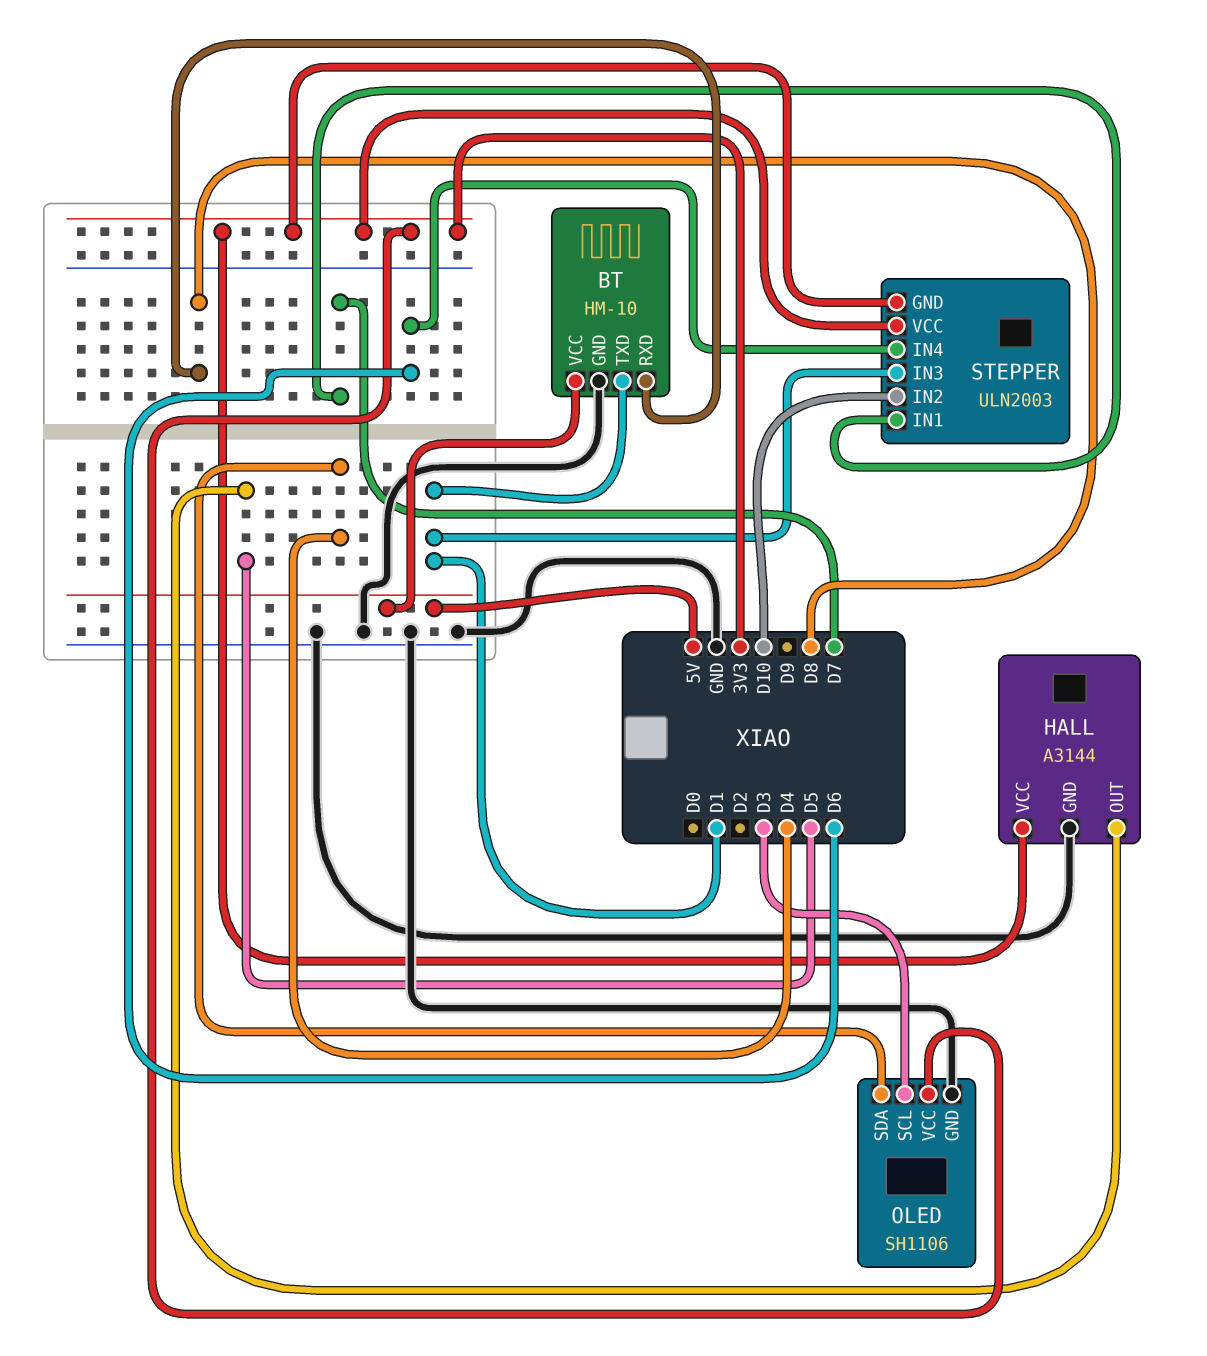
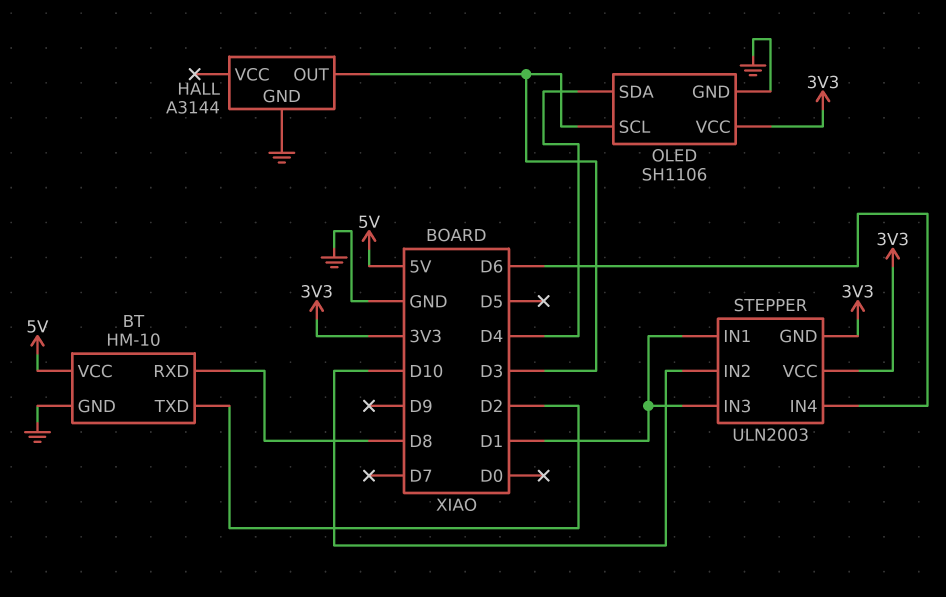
BT pin TXD: D1 -> D2
HALL pin OUT: D5 -> D3
HALL pin VCC: 3V3 -> none
STEPPER pin IN1: D7 -> D1

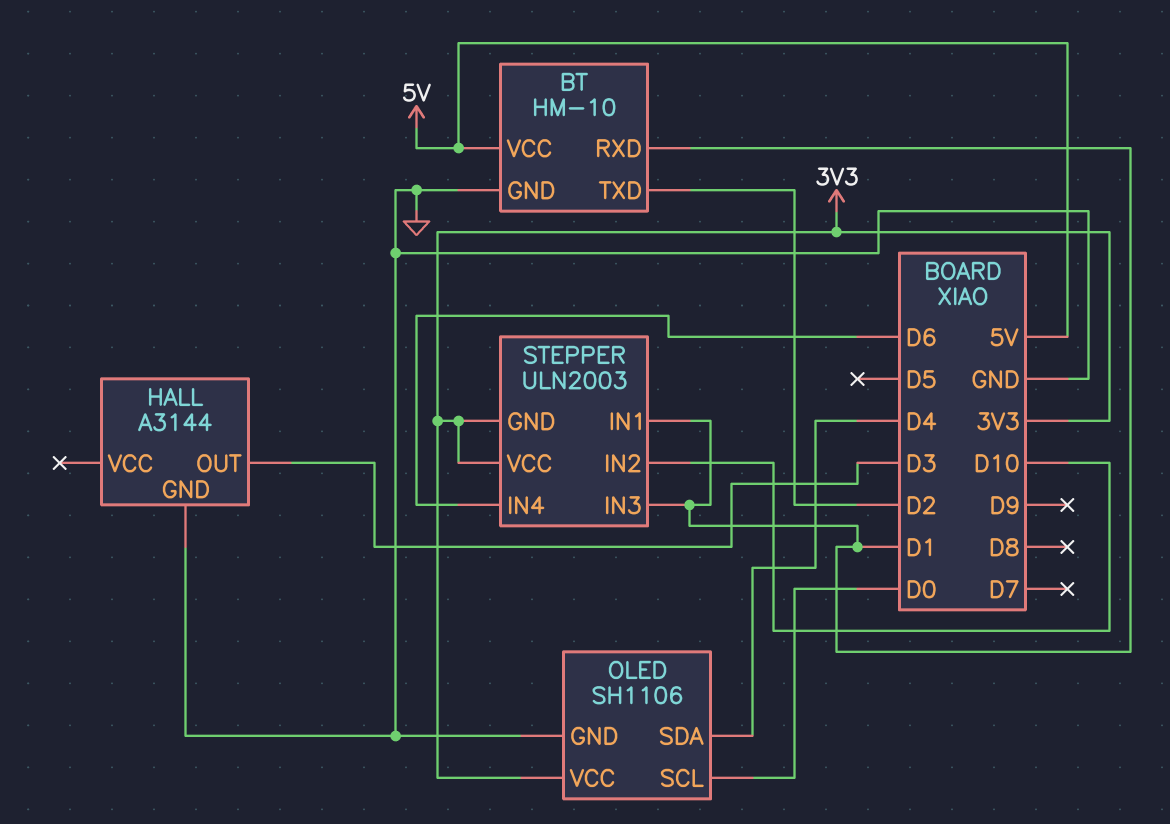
BT pin RXD: D8 -> D1
OLED pin SCL: D3 -> D0

